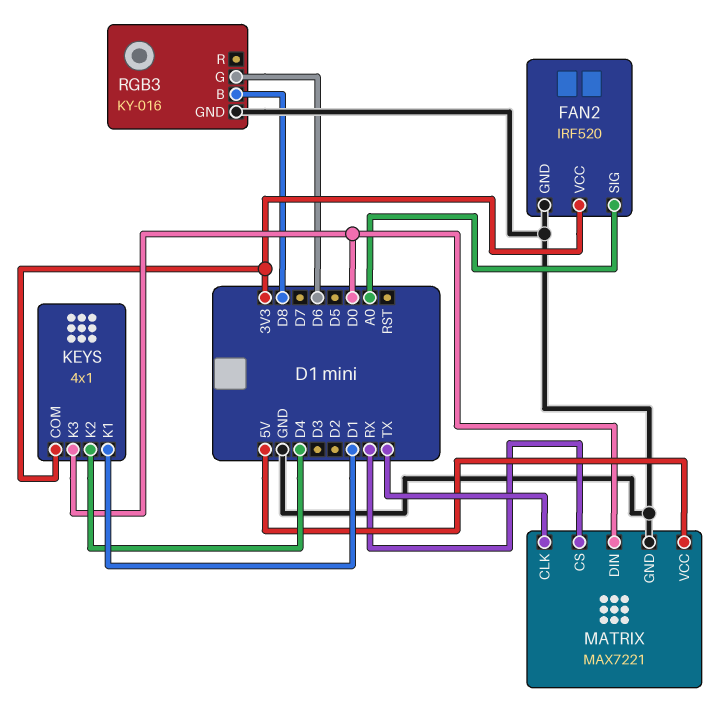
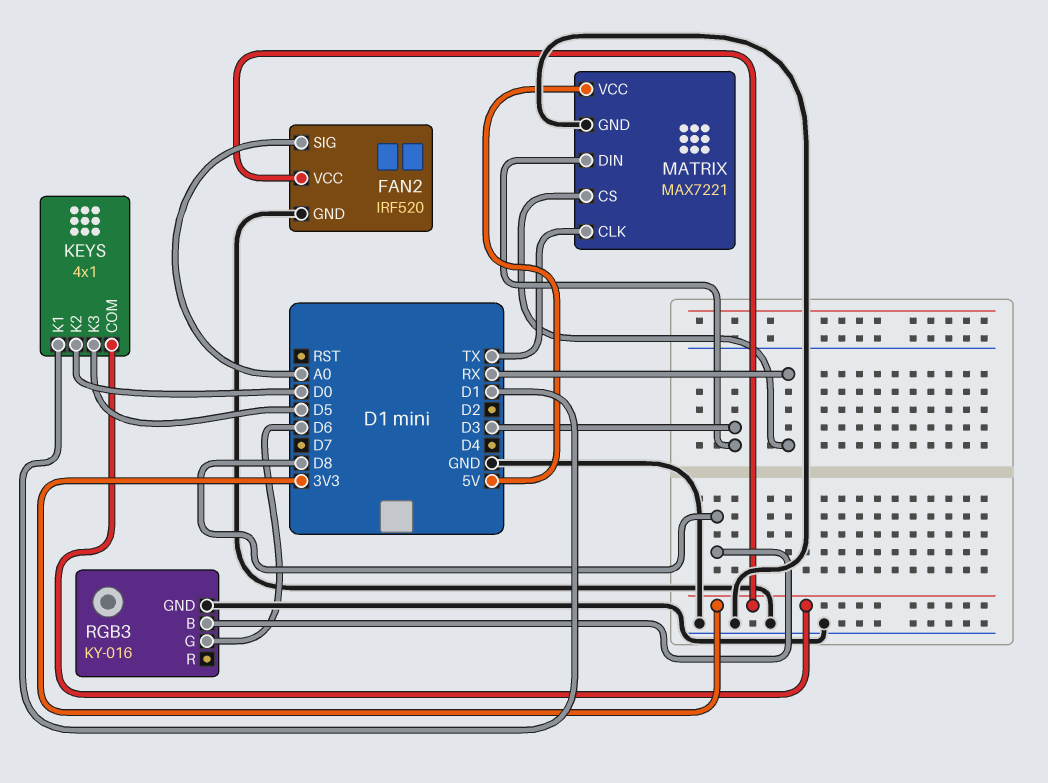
KEYS pin K2: D4 -> D0
KEYS pin K3: D0 -> D5
MATRIX pin DIN: D0 -> D3

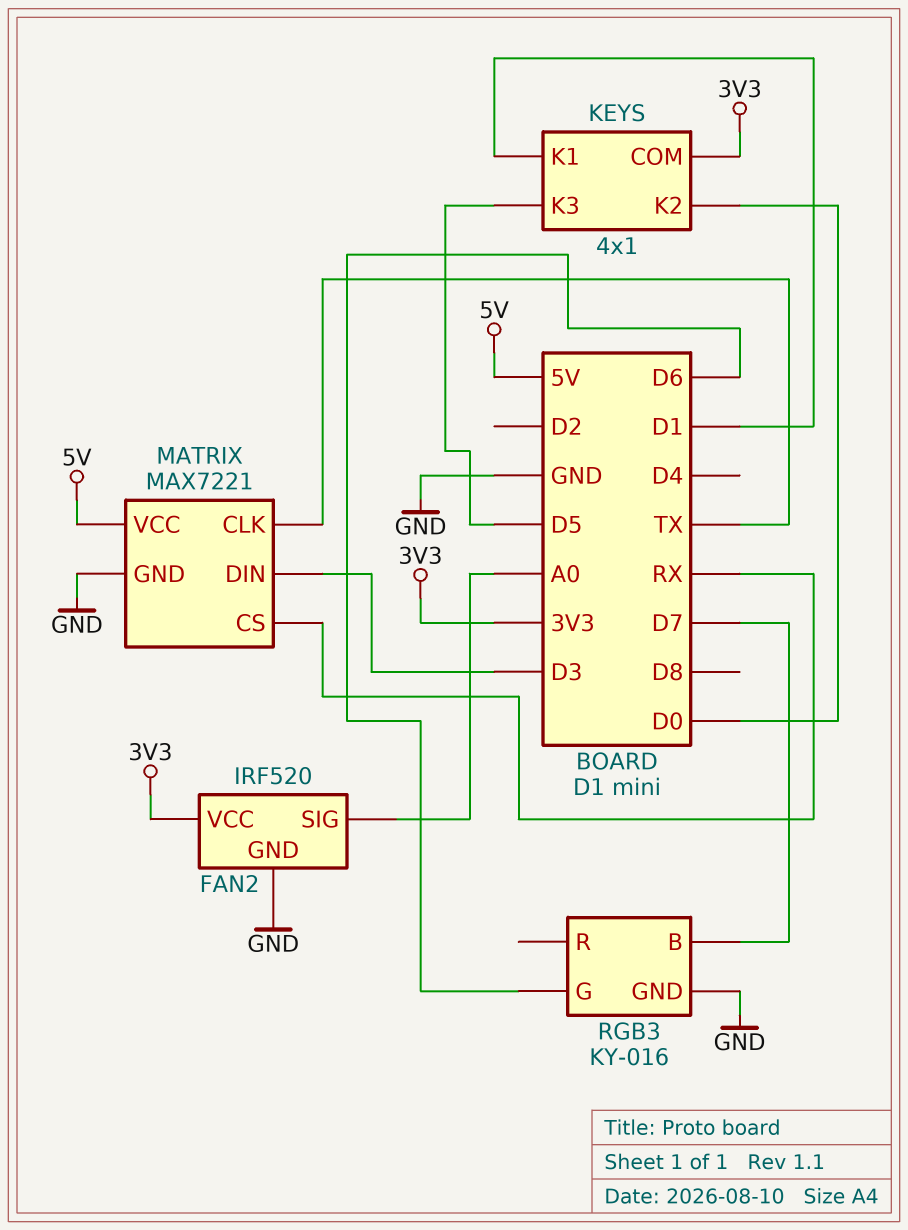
RGB3 pin B: D8 -> D7

